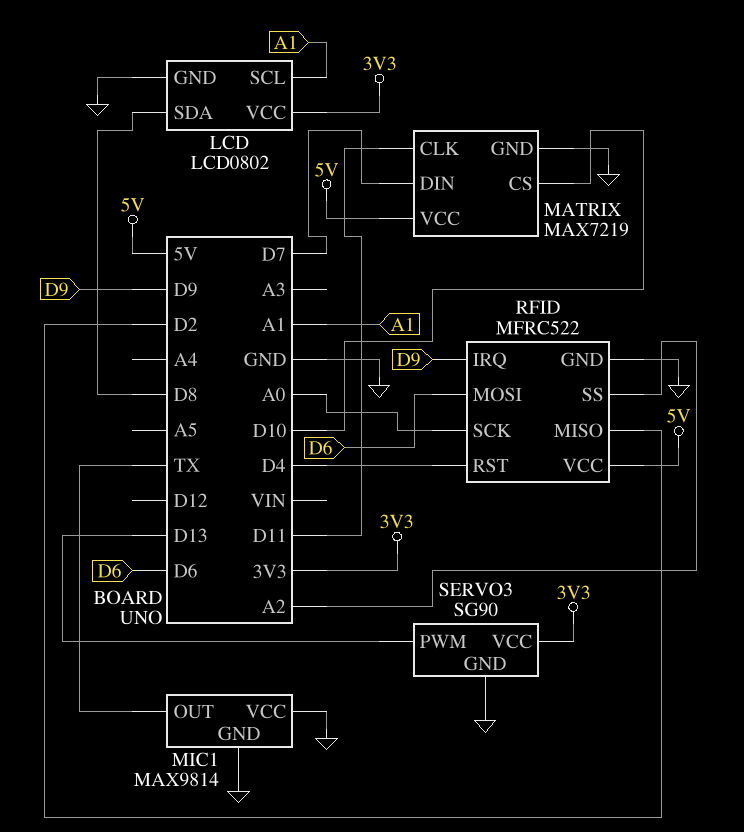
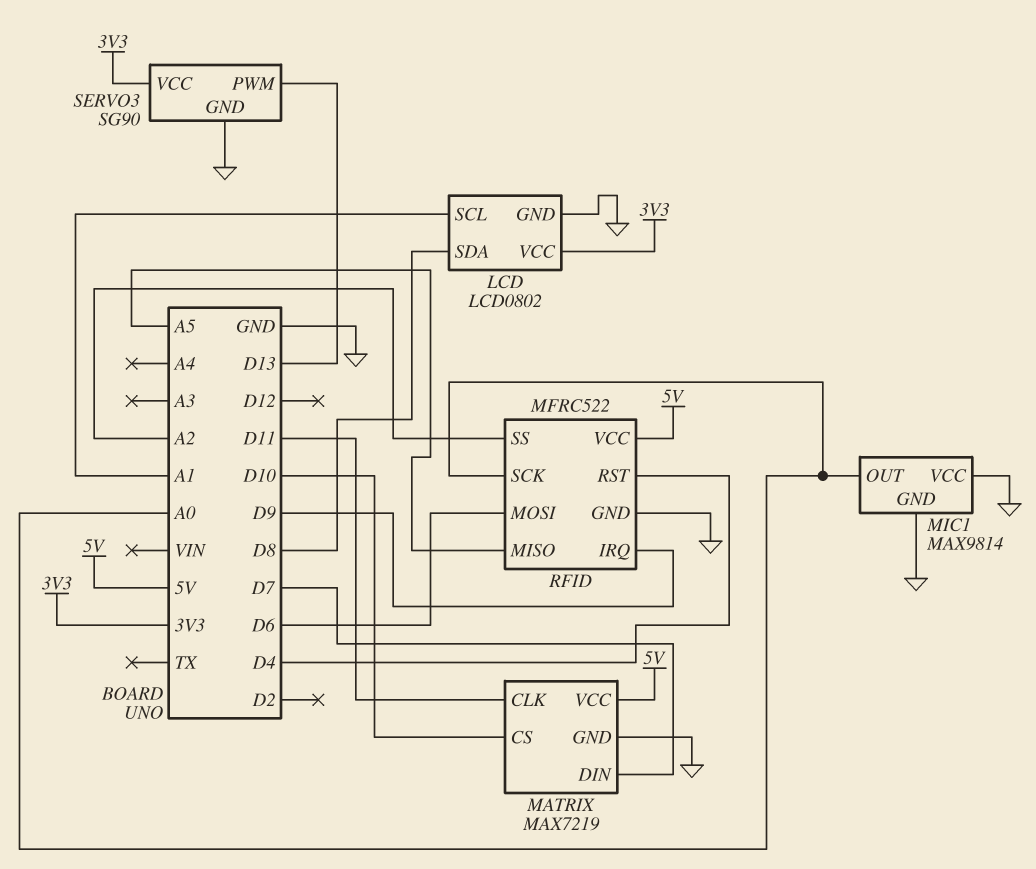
MIC1 pin OUT: TX -> A0
RFID pin MISO: D2 -> A5

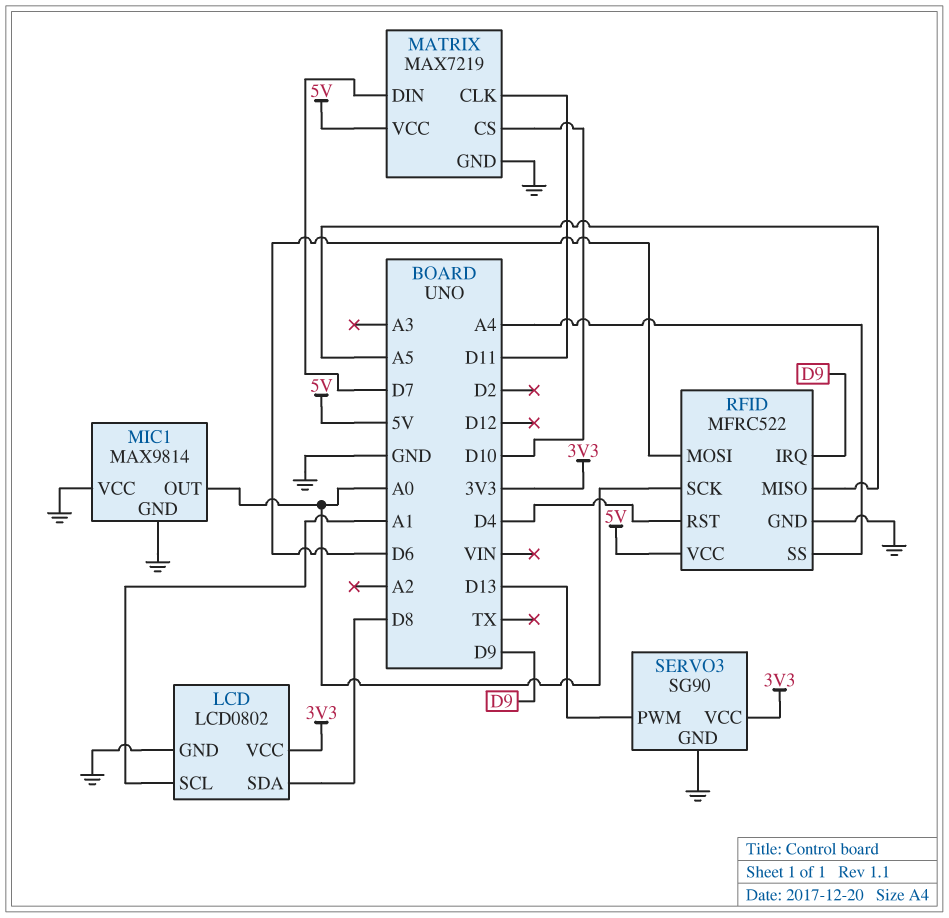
RFID pin SS: A2 -> A4

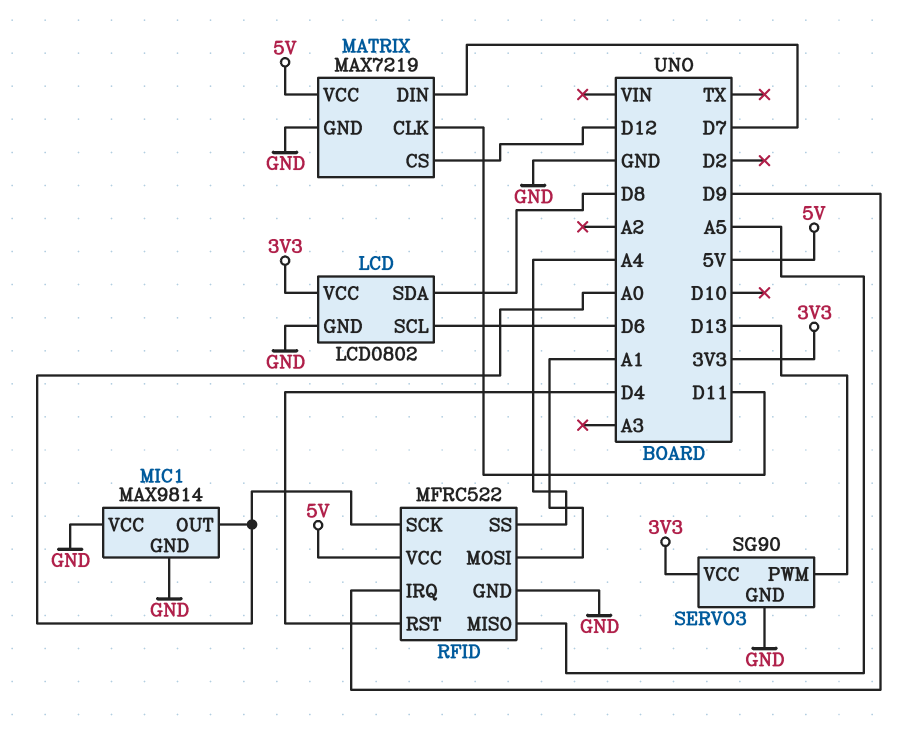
LCD pin SCL: A1 -> D6
MATRIX pin CS: D10 -> D12
RFID pin MOSI: D6 -> A1

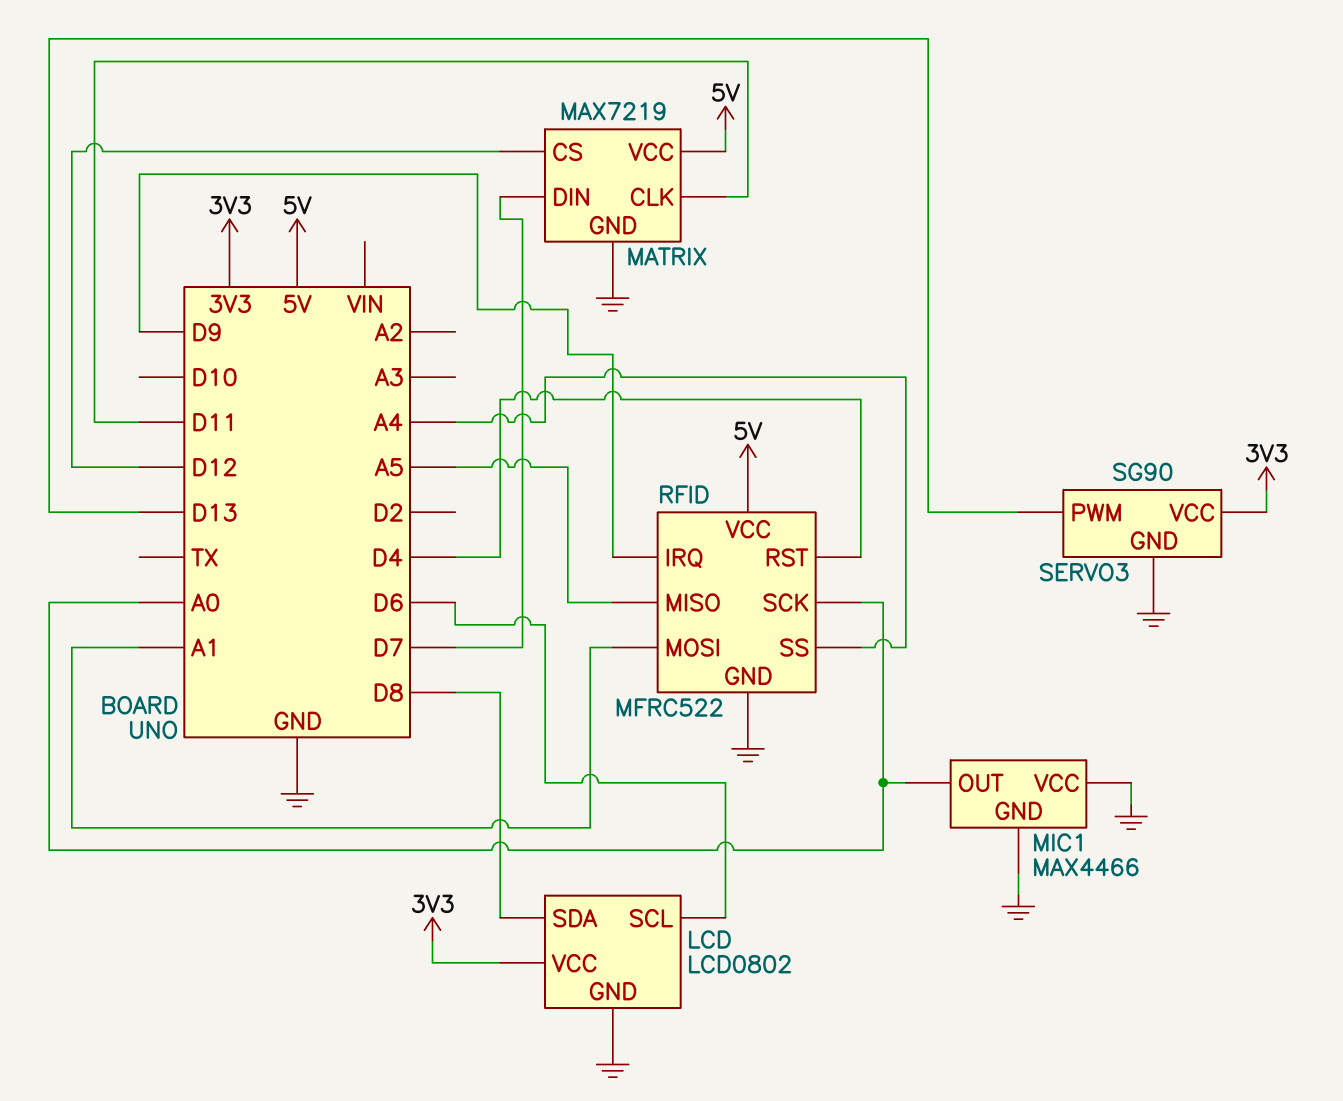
MIC1: MAX9814 -> MAX4466

